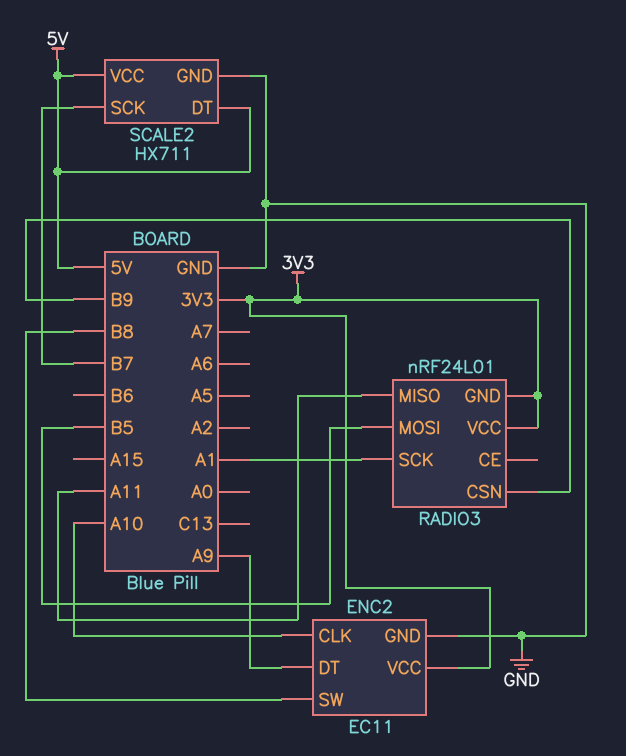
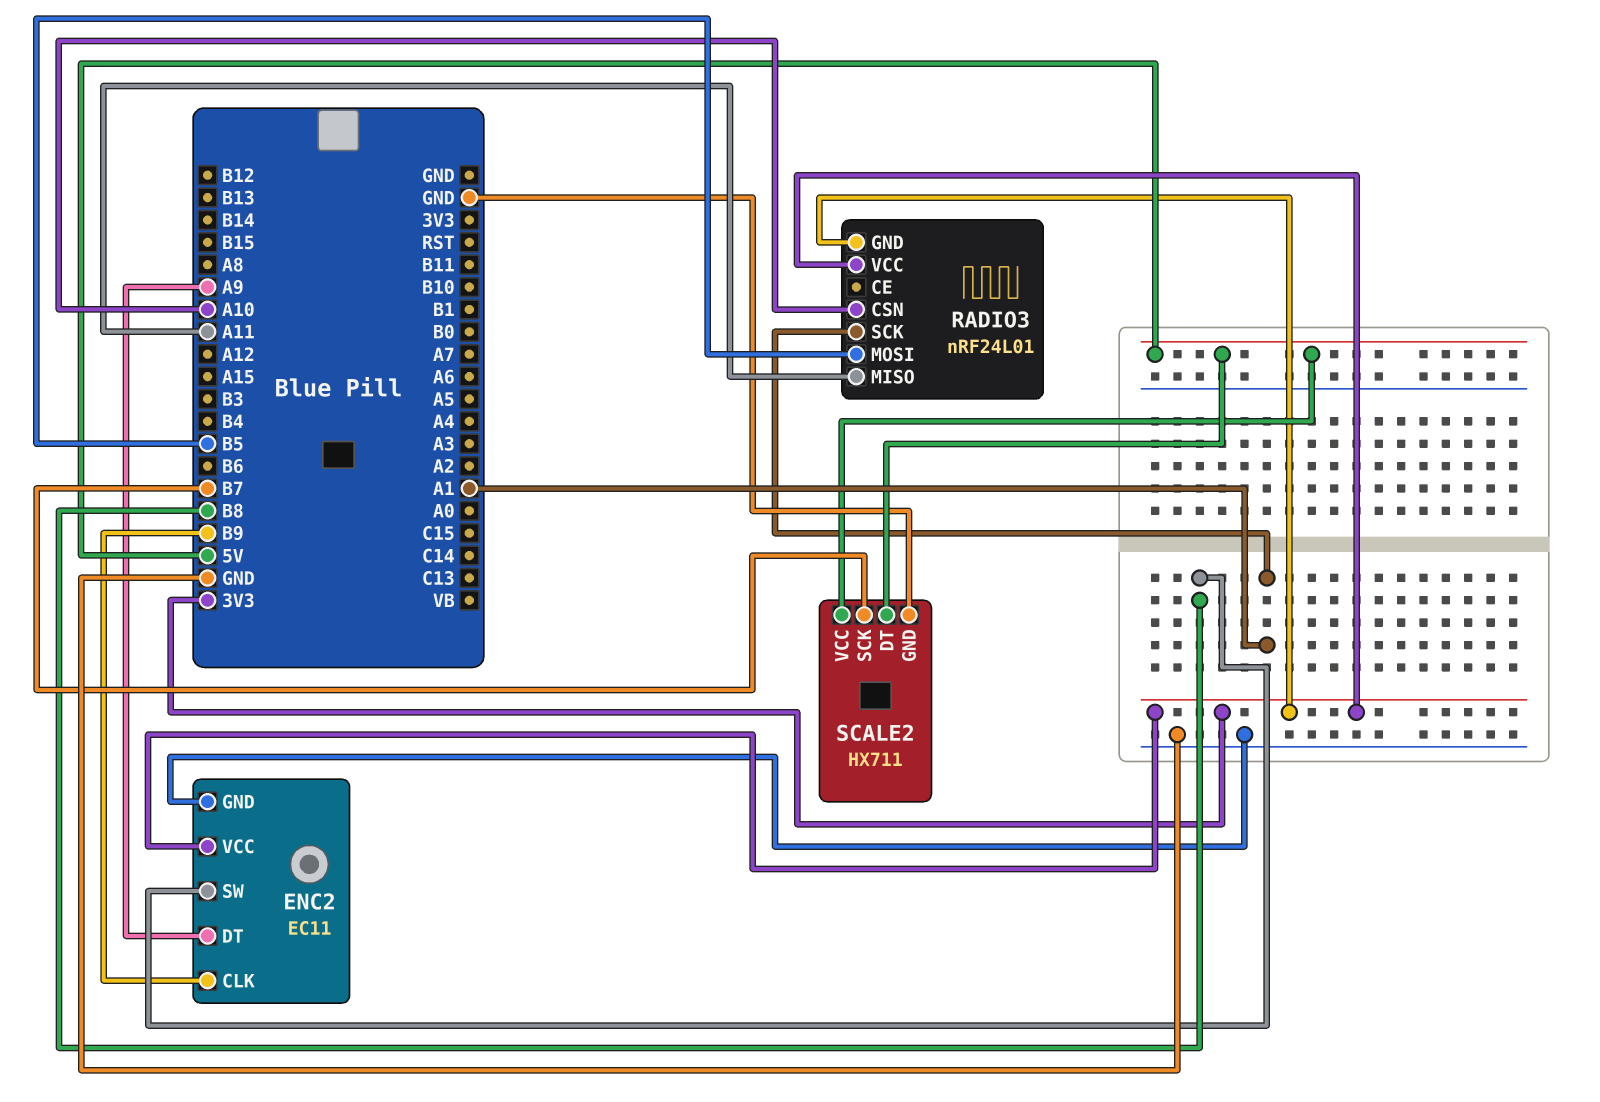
ENC2 pin CLK: A10 -> B9
RADIO3 pin CSN: B9 -> A10

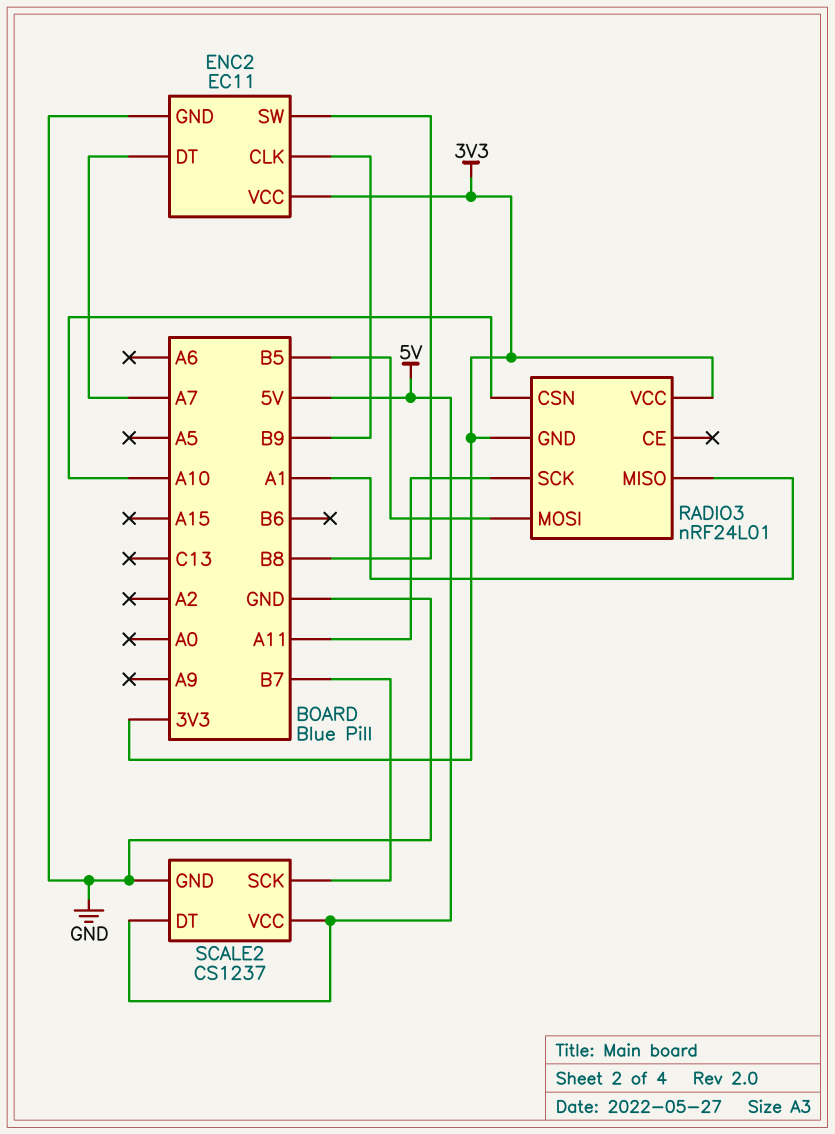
ENC2 pin DT: A9 -> A7
RADIO3 pin MISO: A11 -> A1
RADIO3 pin SCK: A1 -> A11
SCALE2: HX711 -> CS1237

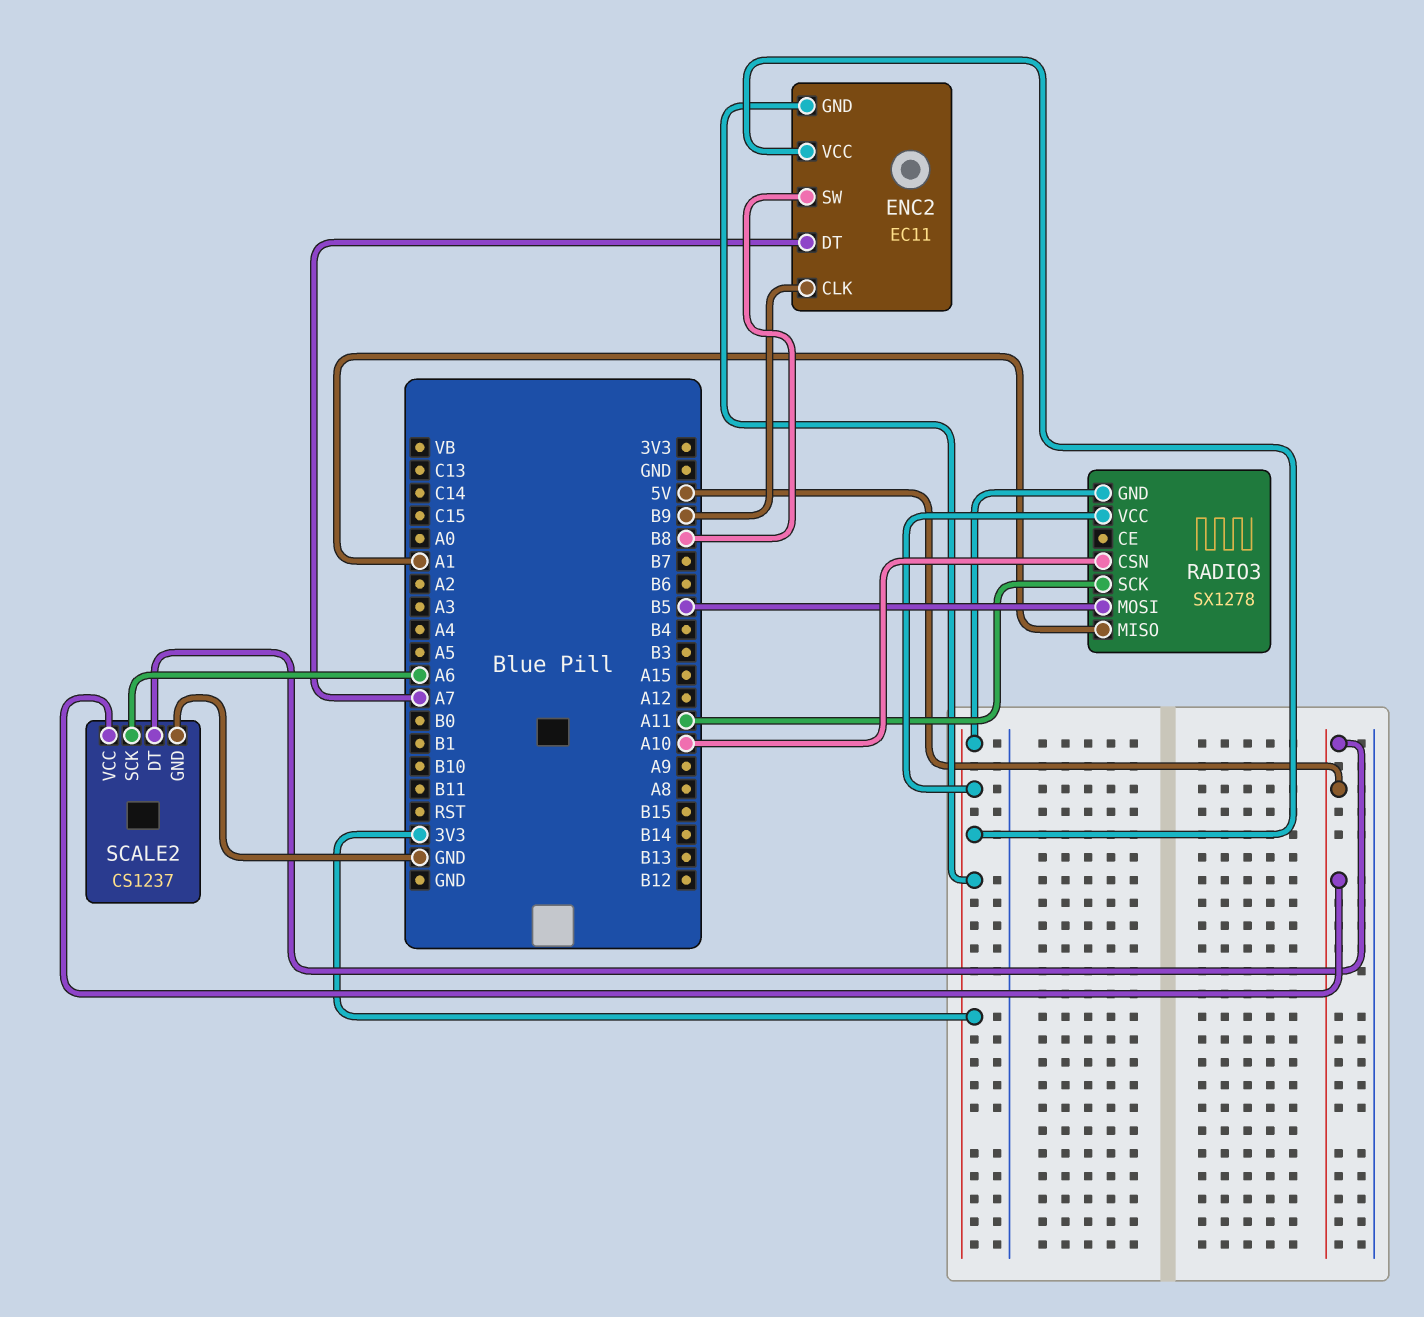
ENC2 pin GND: GND -> 3V3
RADIO3: nRF24L01 -> SX1278
SCALE2 pin SCK: B7 -> A6

